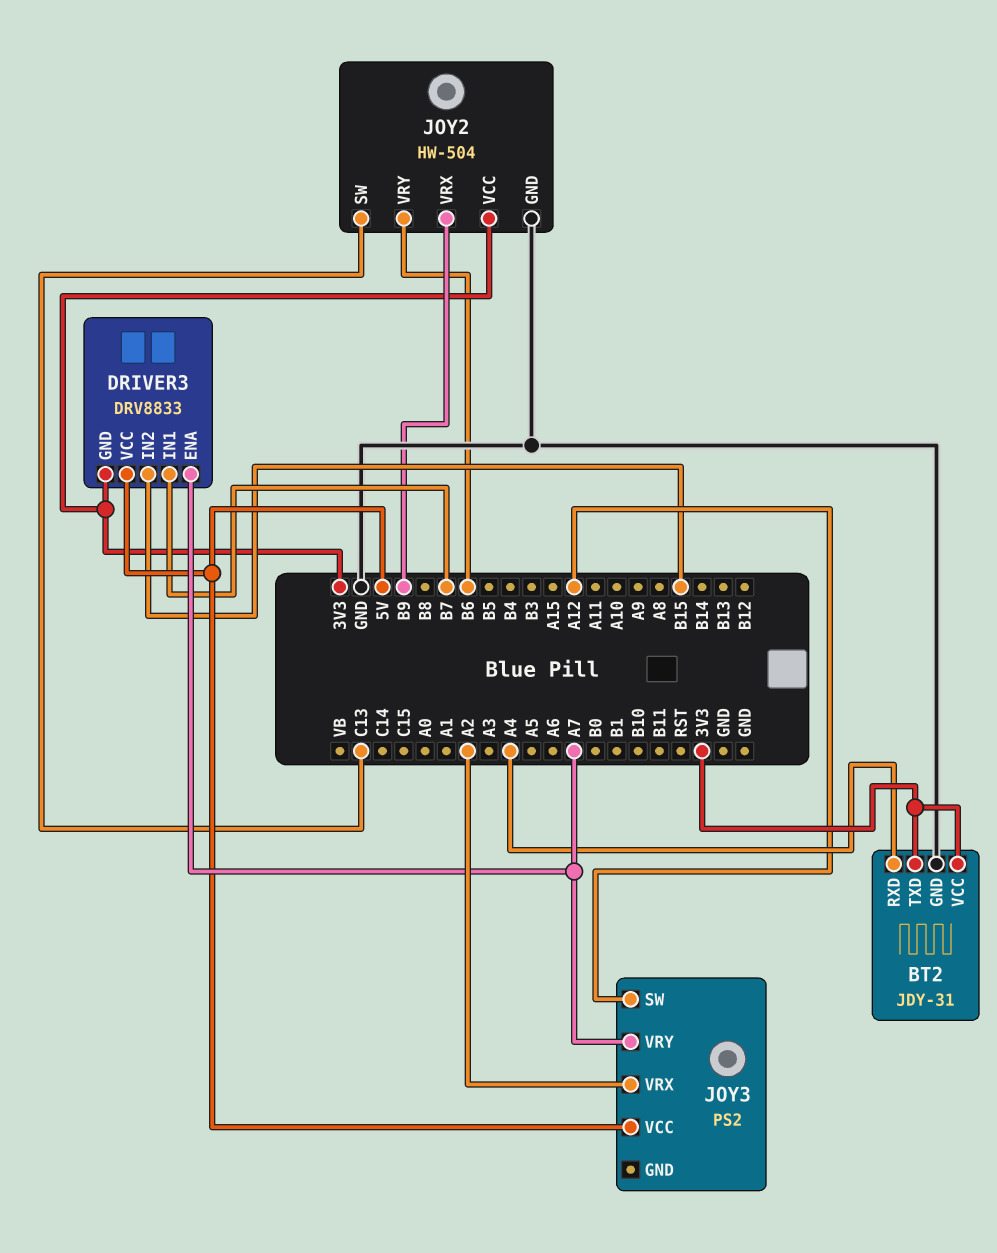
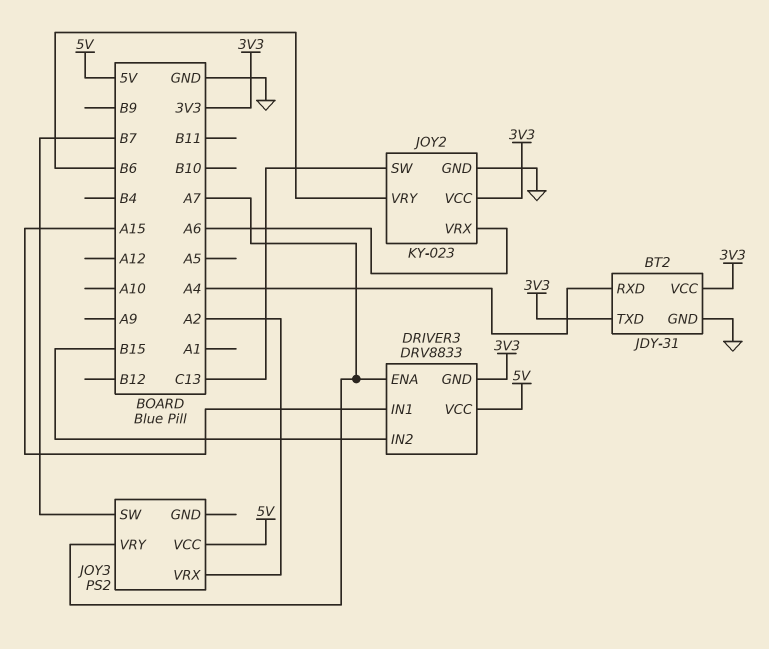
DRIVER3 pin IN1: B7 -> A15
JOY2: HW-504 -> KY-023
JOY2 pin VRX: B9 -> A6
JOY3 pin SW: A12 -> B7

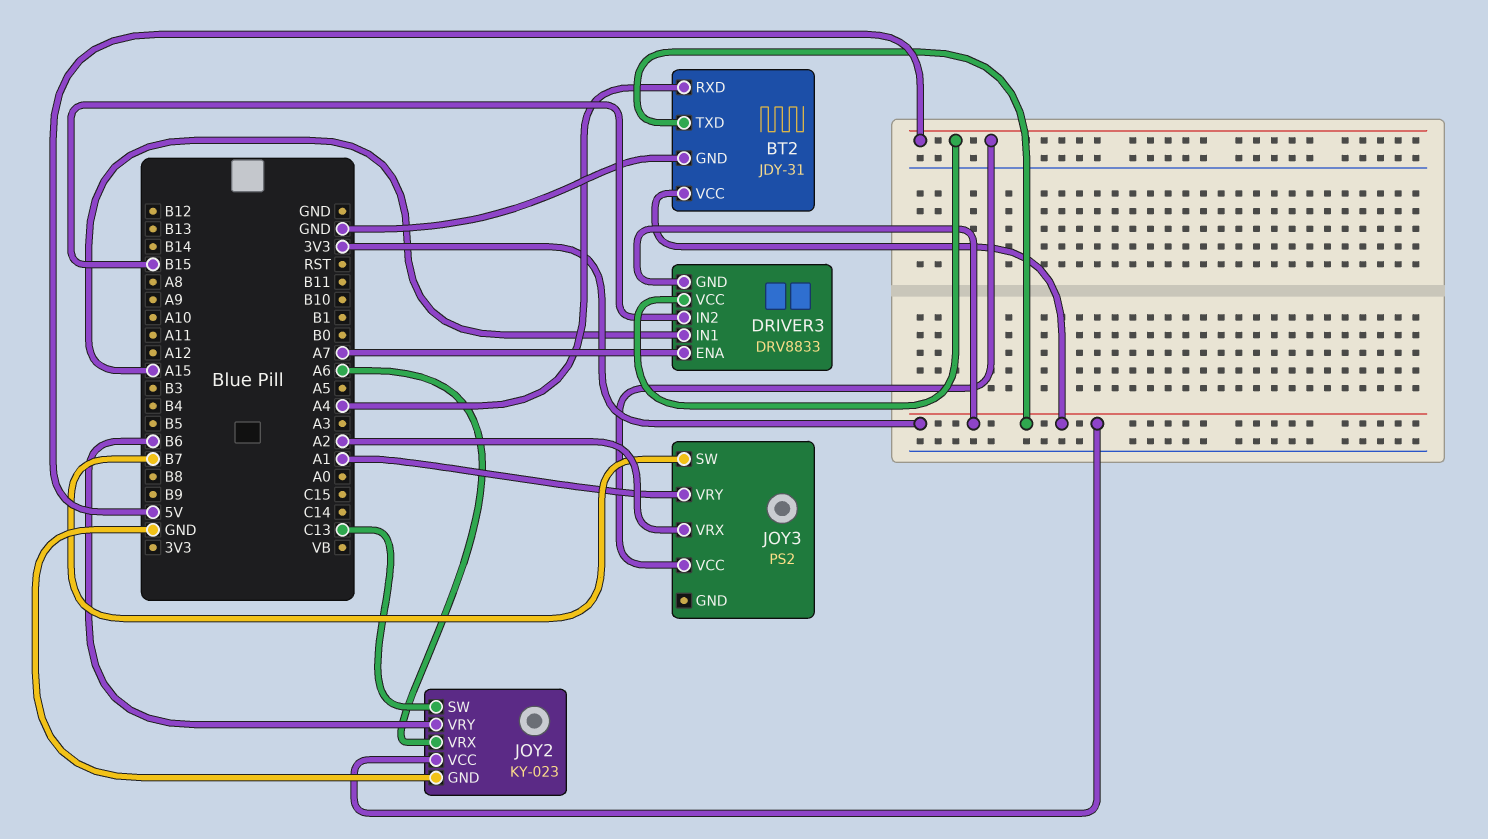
JOY3 pin VRY: A7 -> A1

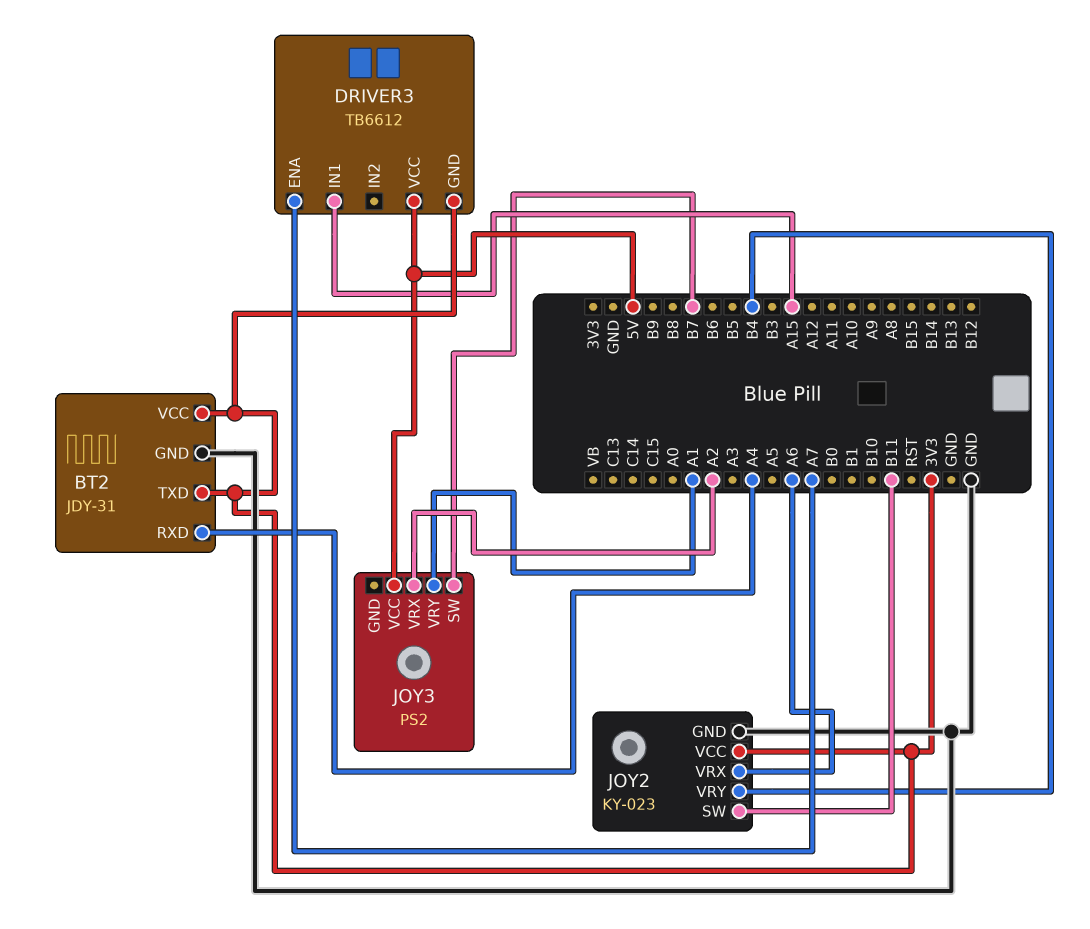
DRIVER3: DRV8833 -> TB6612
DRIVER3 pin IN2: B15 -> none
JOY2 pin SW: C13 -> B11
JOY2 pin VRY: B6 -> B4

